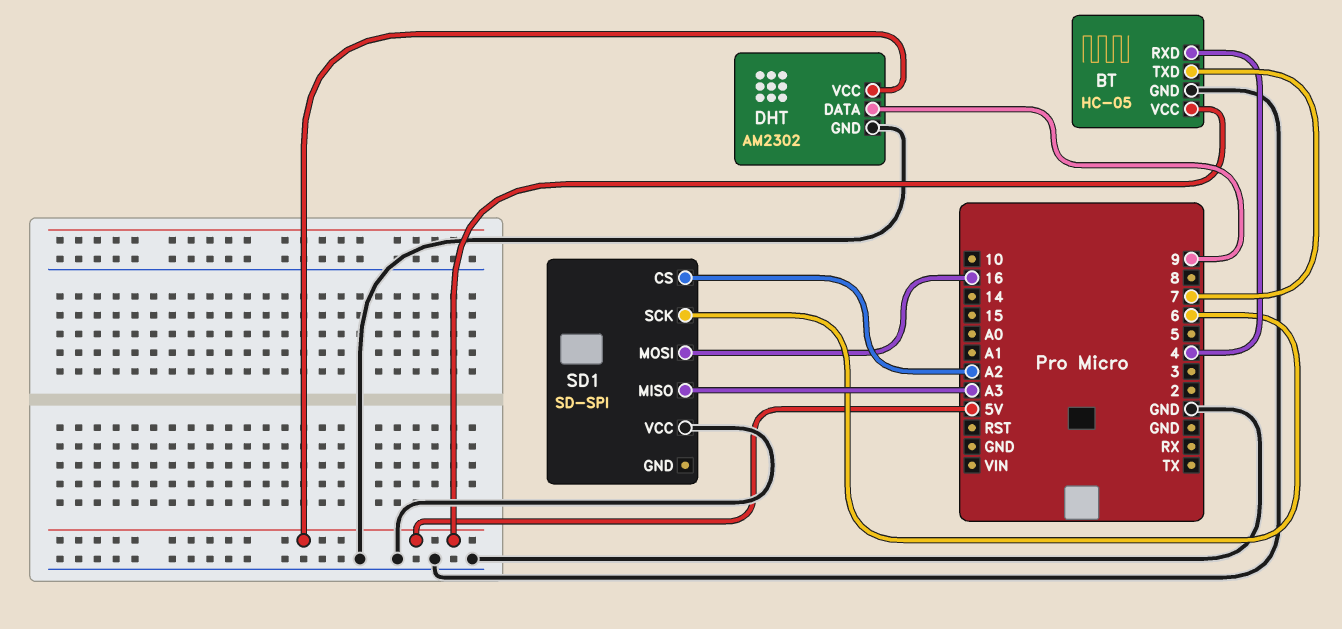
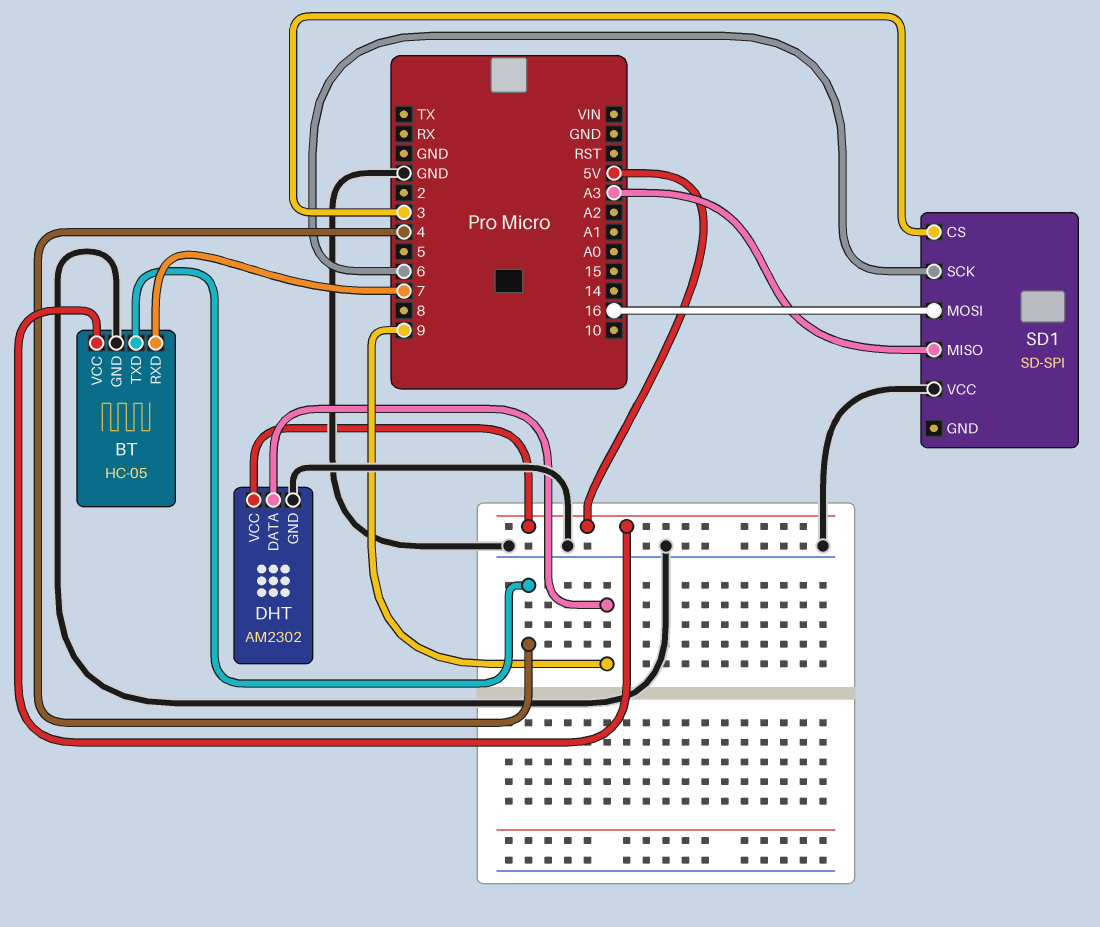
BT pin RXD: 4 -> 7
BT pin TXD: 7 -> 4
SD1 pin CS: A2 -> 3

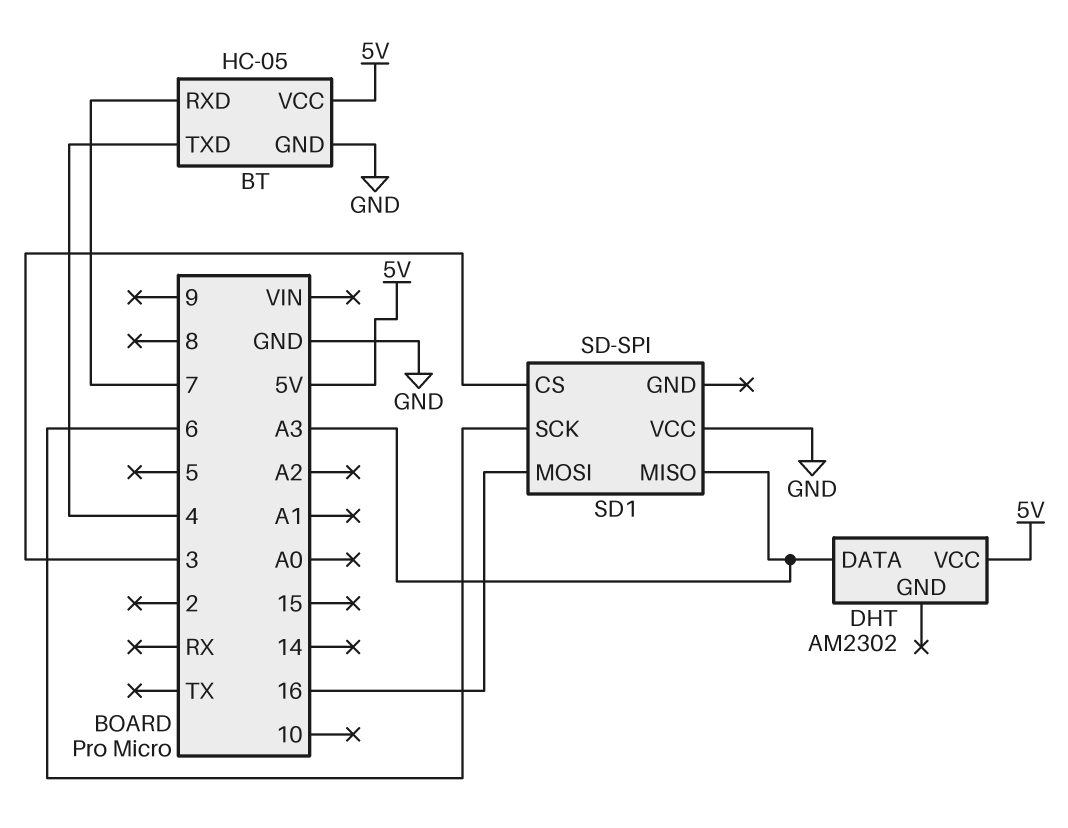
DHT pin DATA: 9 -> A3
DHT pin GND: GND -> none

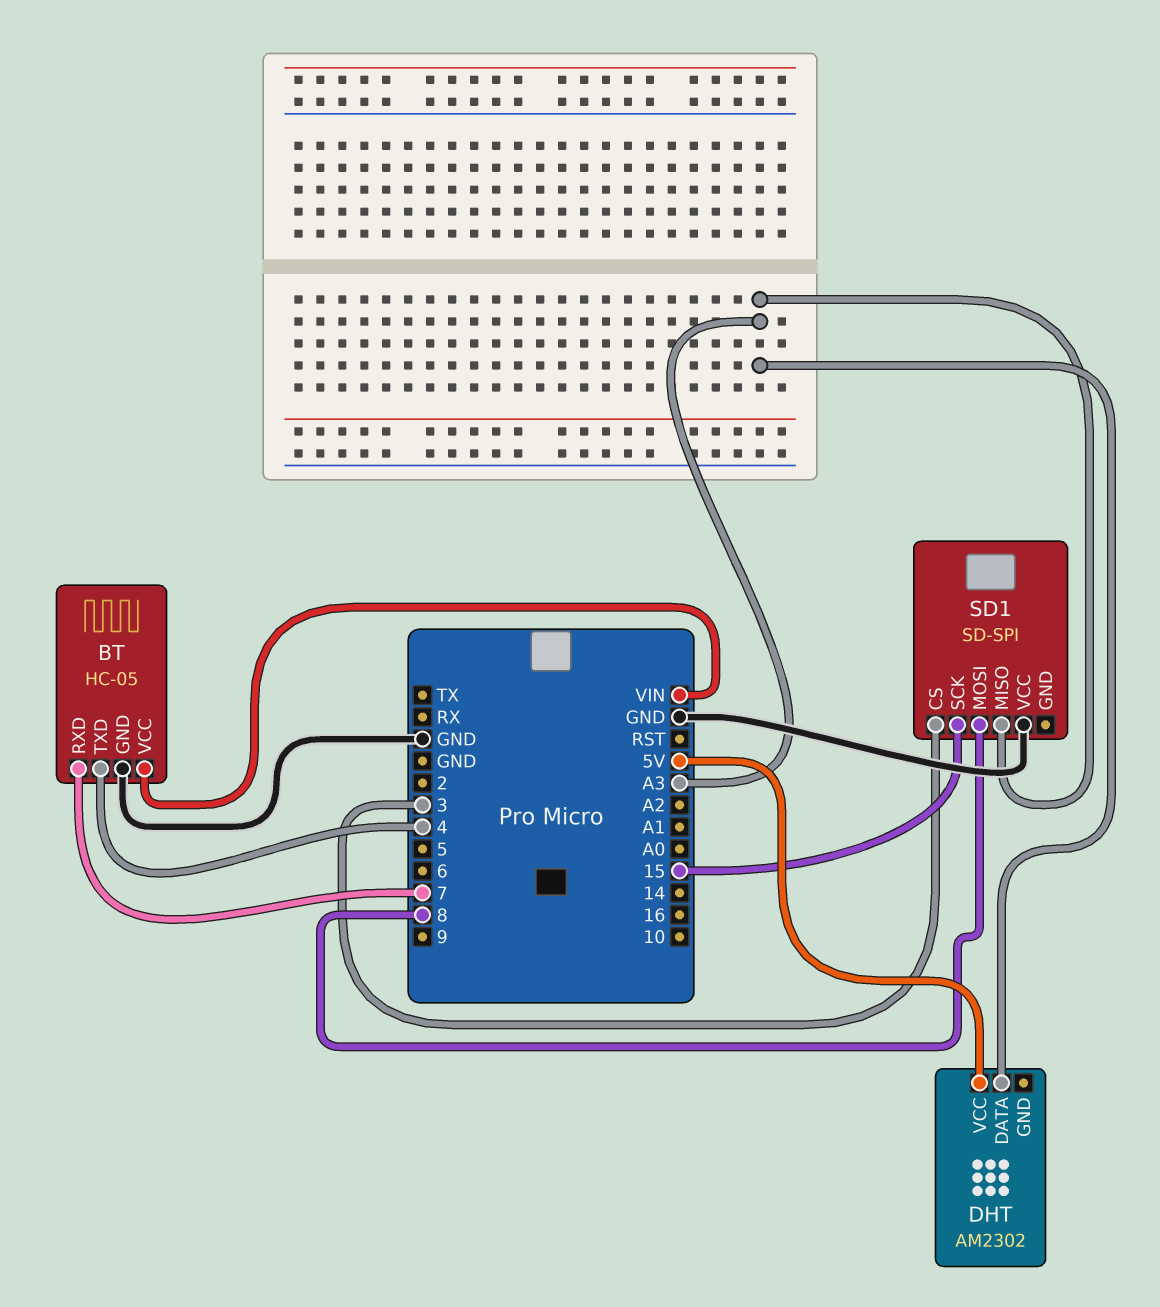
BT pin VCC: 5V -> VIN
SD1 pin MOSI: 16 -> 8
SD1 pin SCK: 6 -> 15

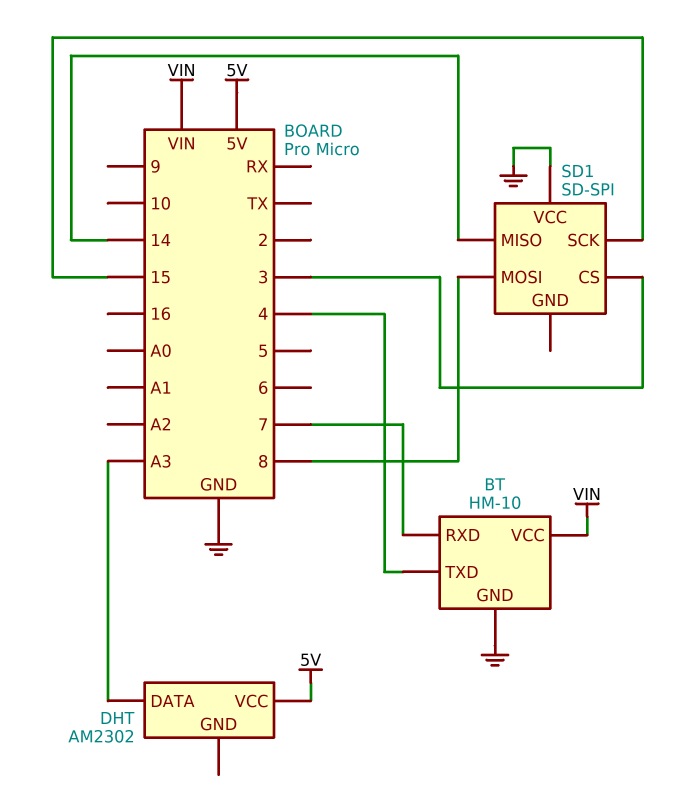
BT: HC-05 -> HM-10
SD1 pin MISO: A3 -> 14

